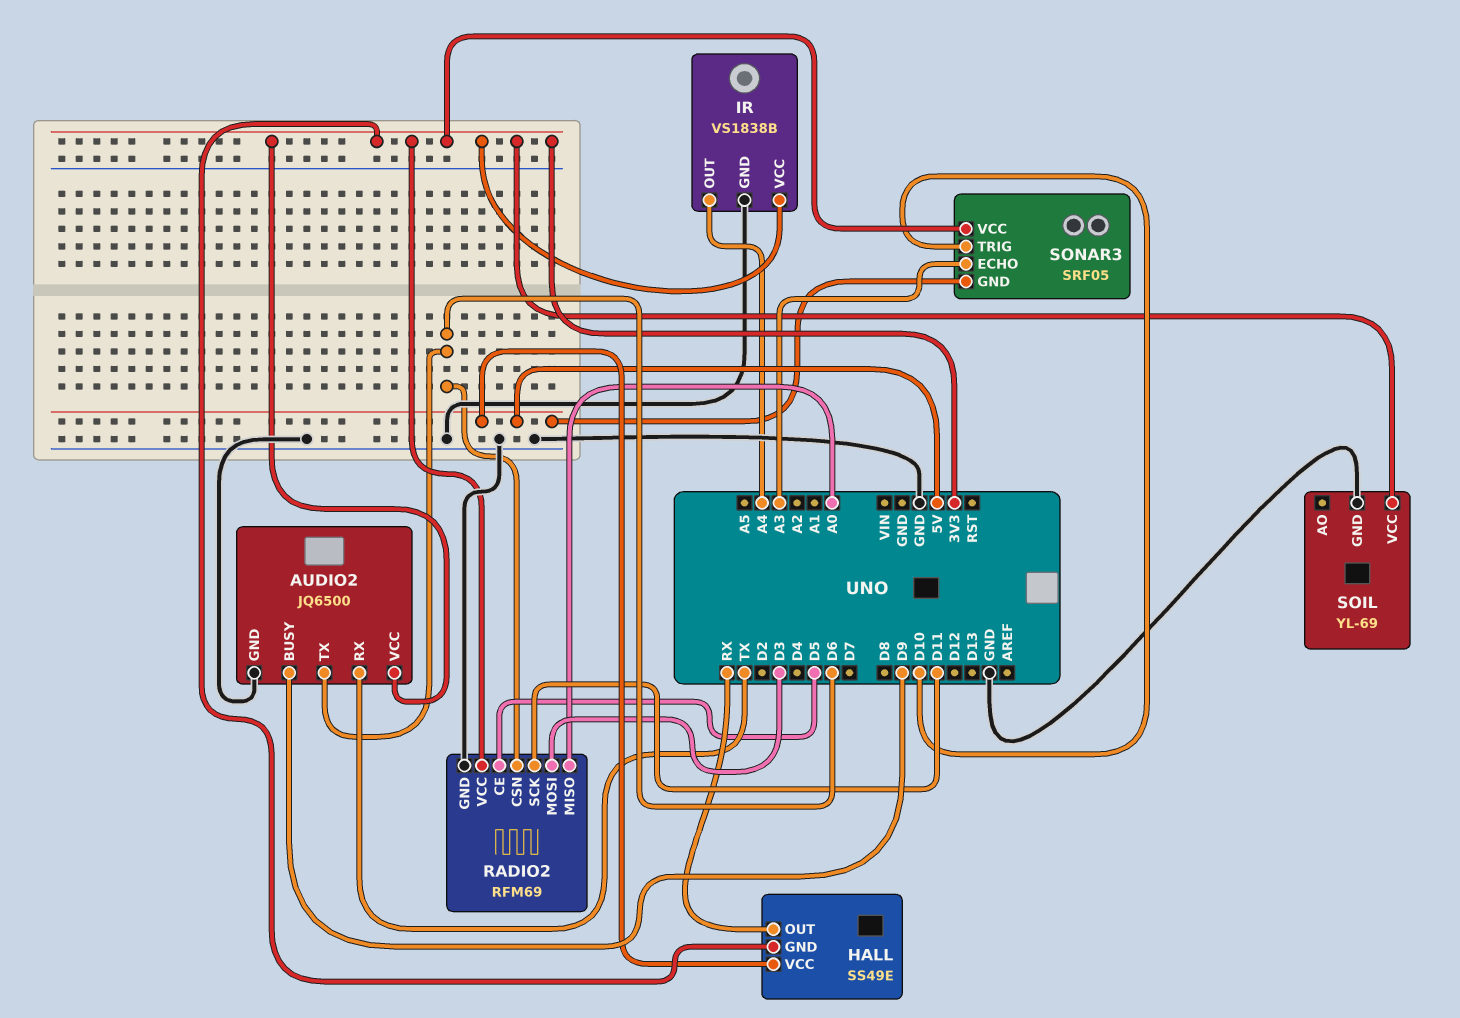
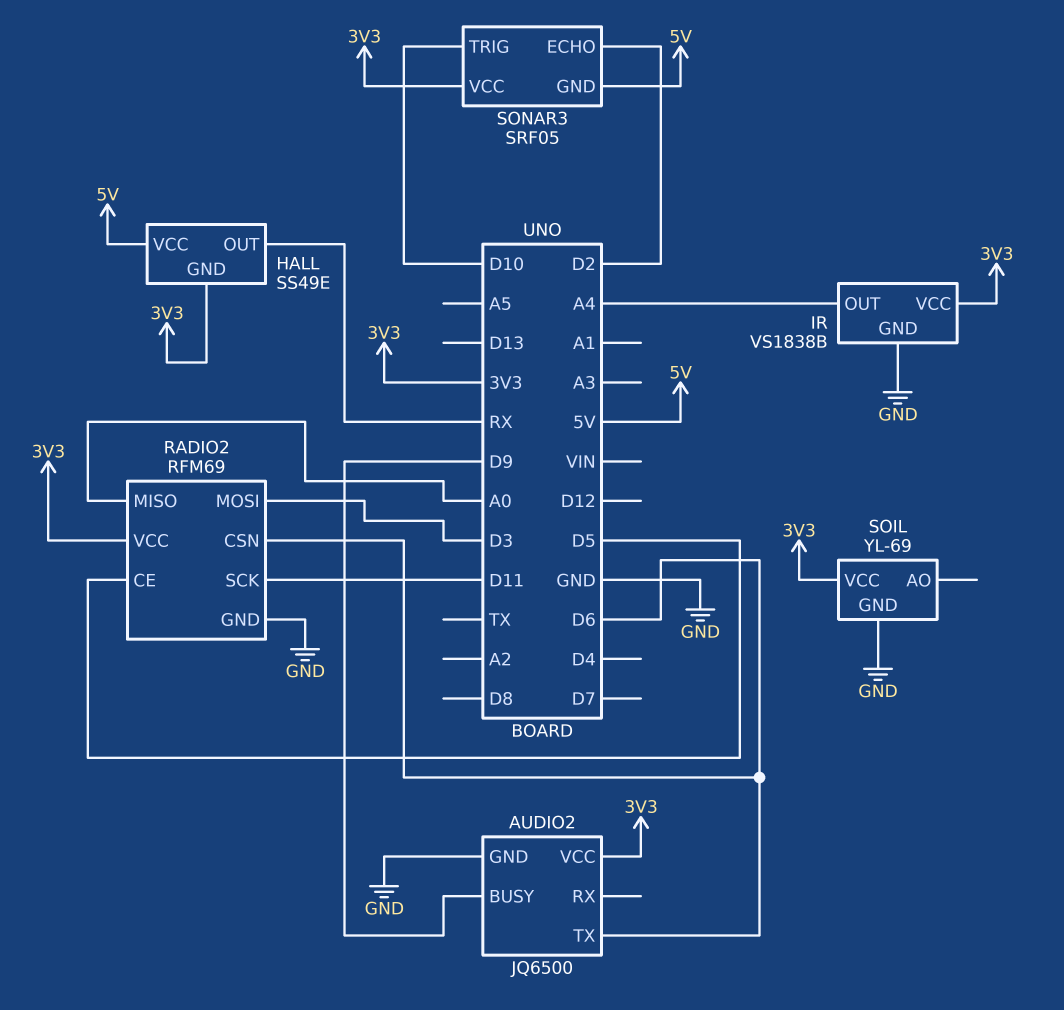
AUDIO2 pin RX: TX -> none
SONAR3 pin ECHO: A3 -> D2

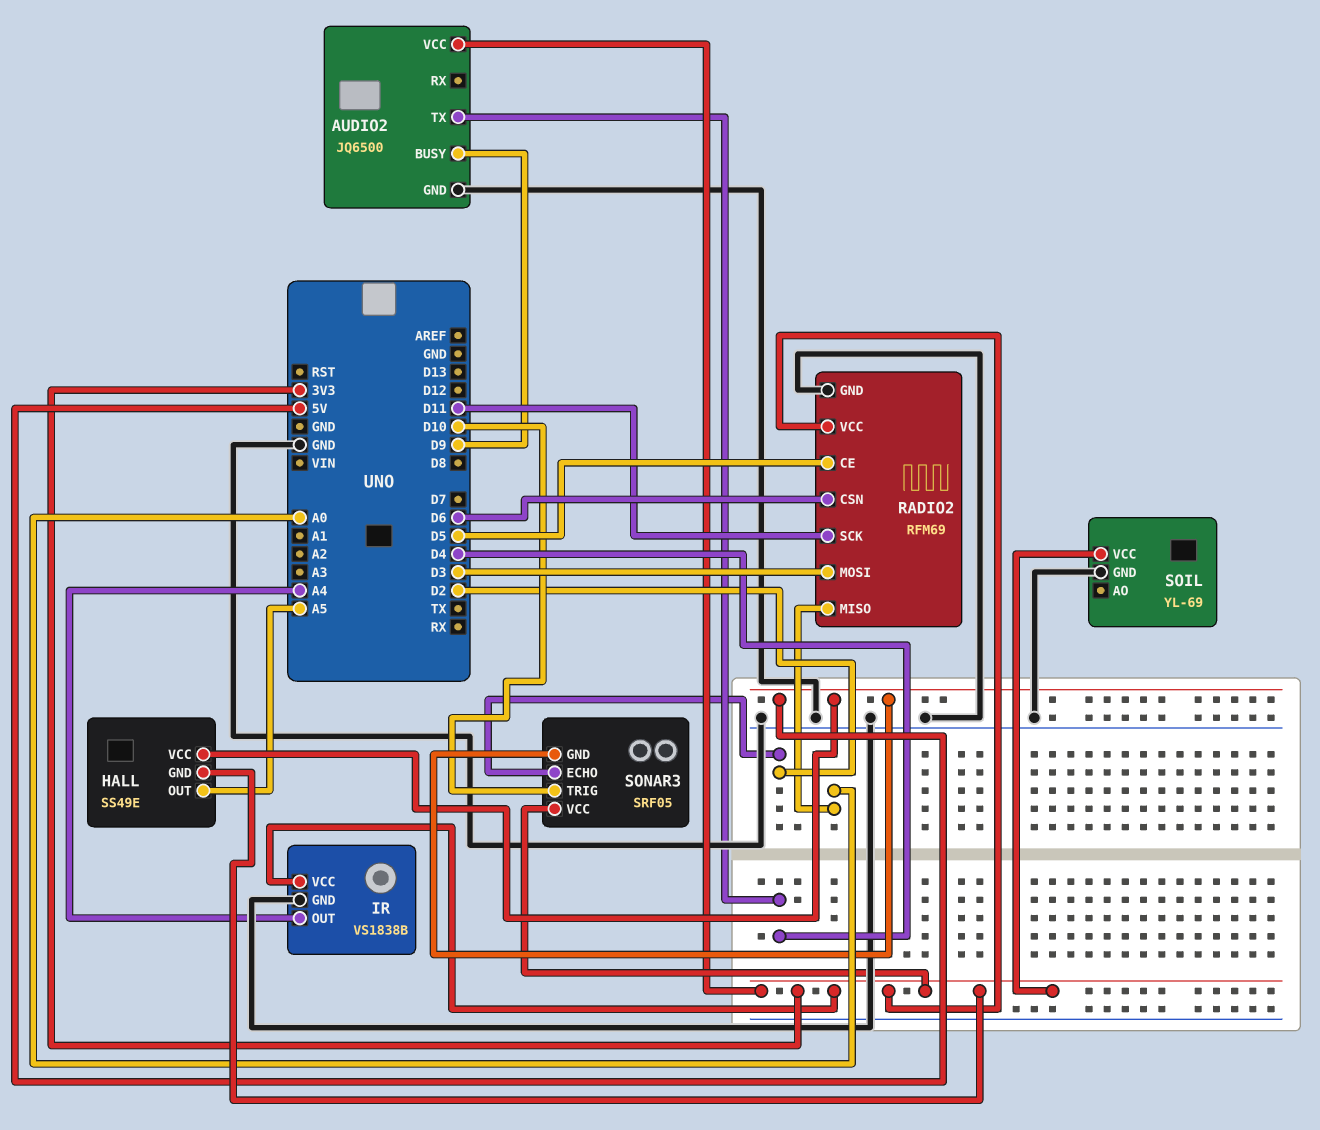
AUDIO2 pin TX: D6 -> D4
HALL pin OUT: RX -> A5

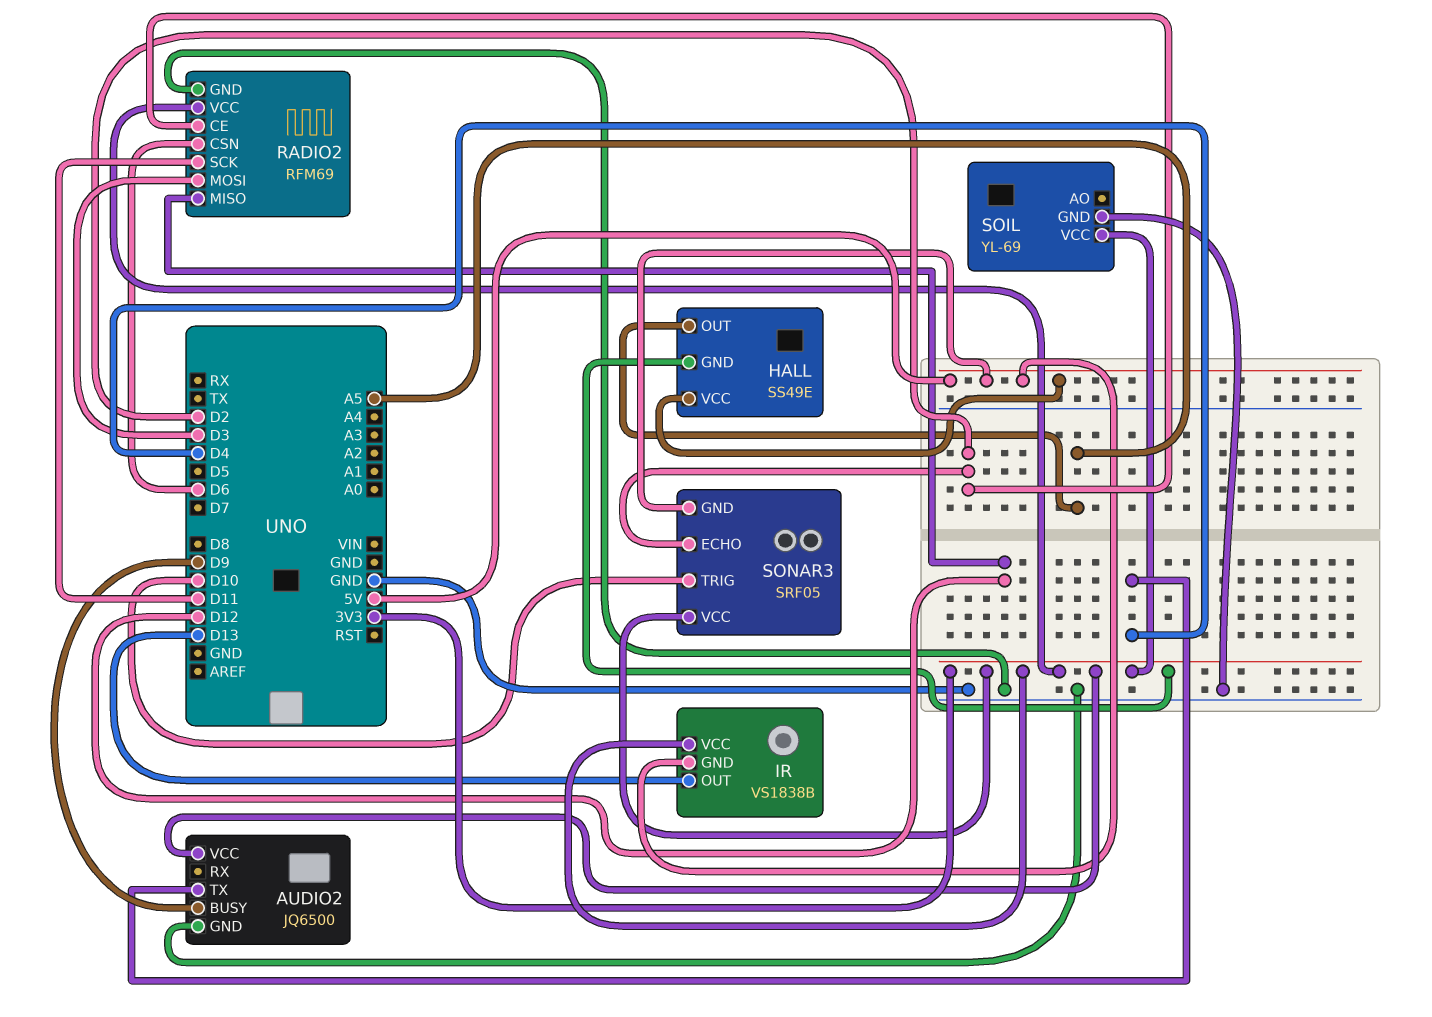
IR pin GND: GND -> 5V
IR pin OUT: A4 -> D13
RADIO2 pin CE: D5 -> D2
RADIO2 pin MISO: A0 -> D12

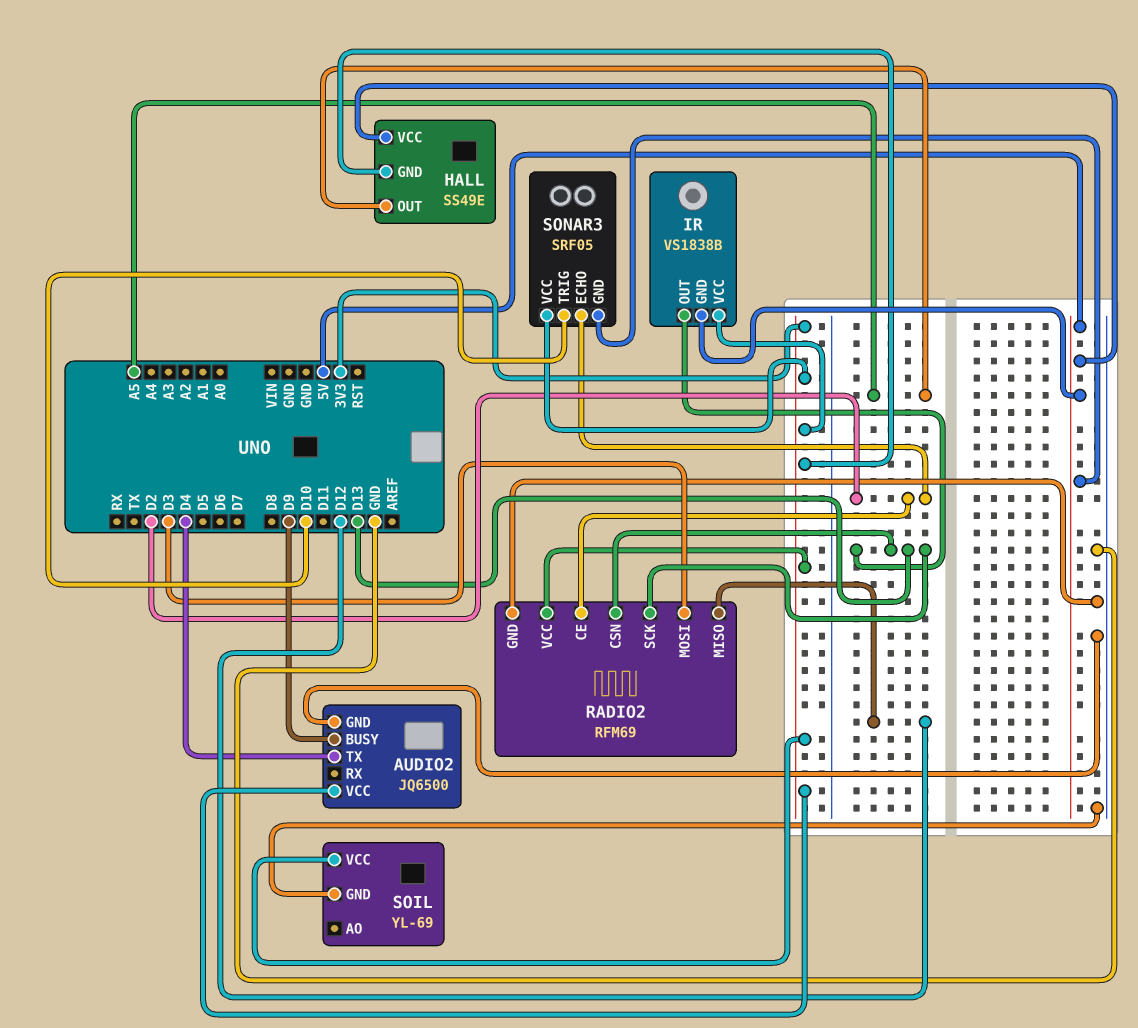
RADIO2 pin CSN: D6 -> D13
RADIO2 pin SCK: D11 -> D13

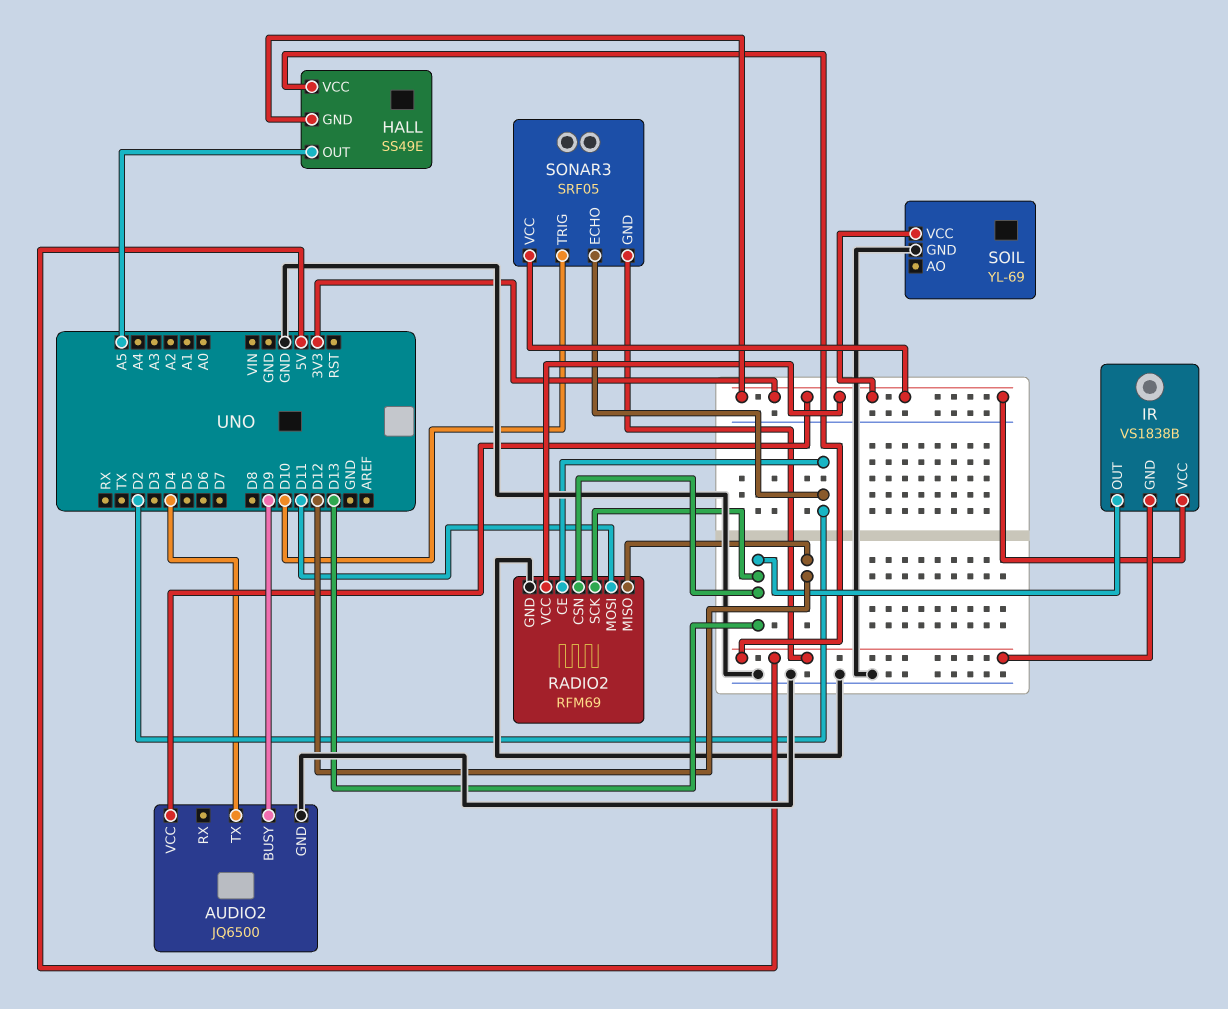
RADIO2 pin MOSI: D3 -> D11

